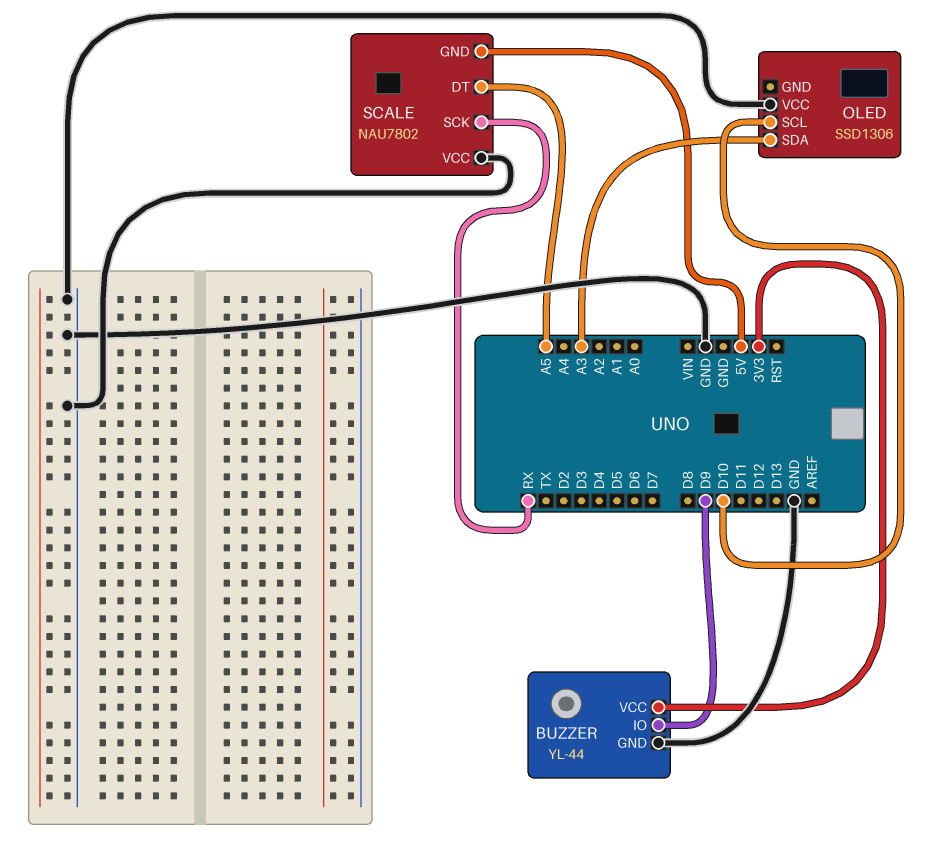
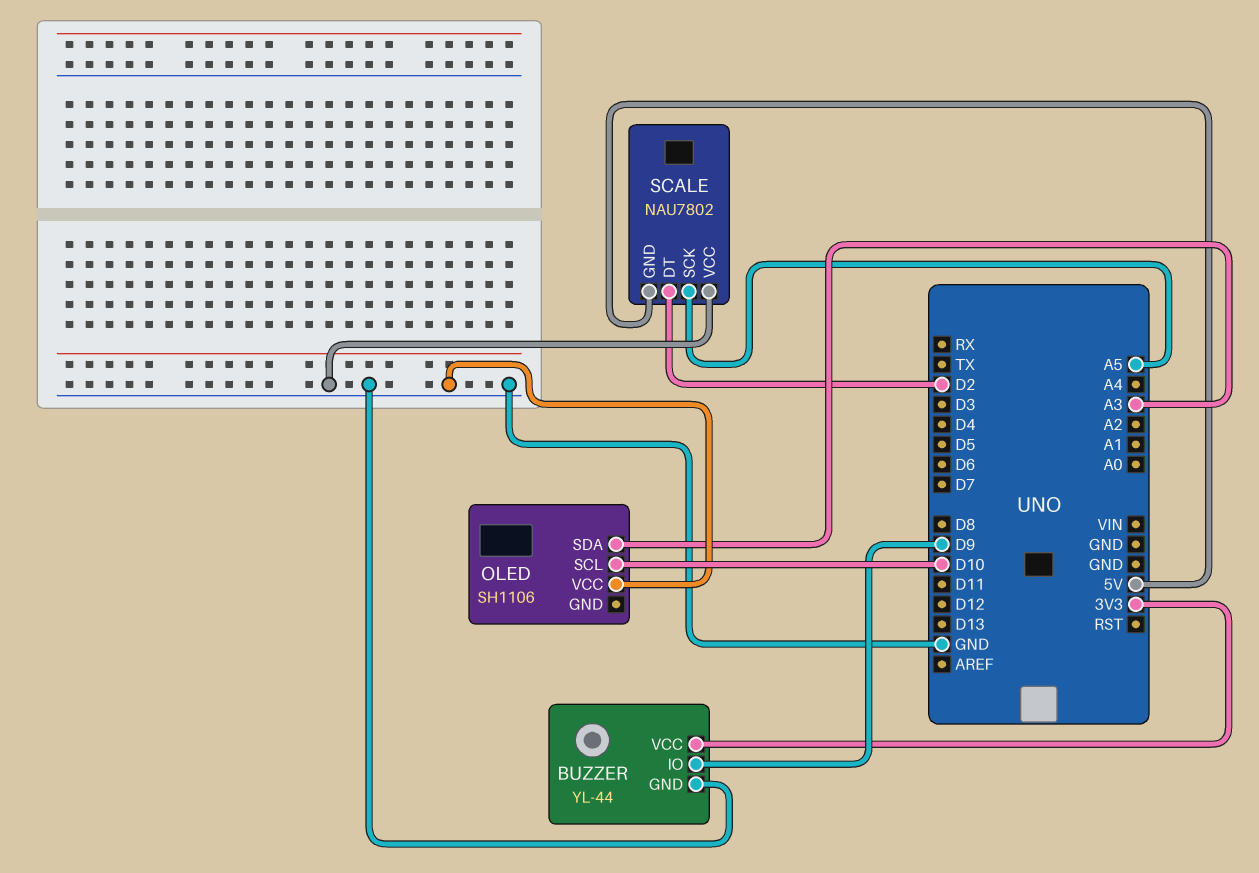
OLED: SSD1306 -> SH1106
SCALE pin DT: A5 -> D2
SCALE pin SCK: RX -> A5

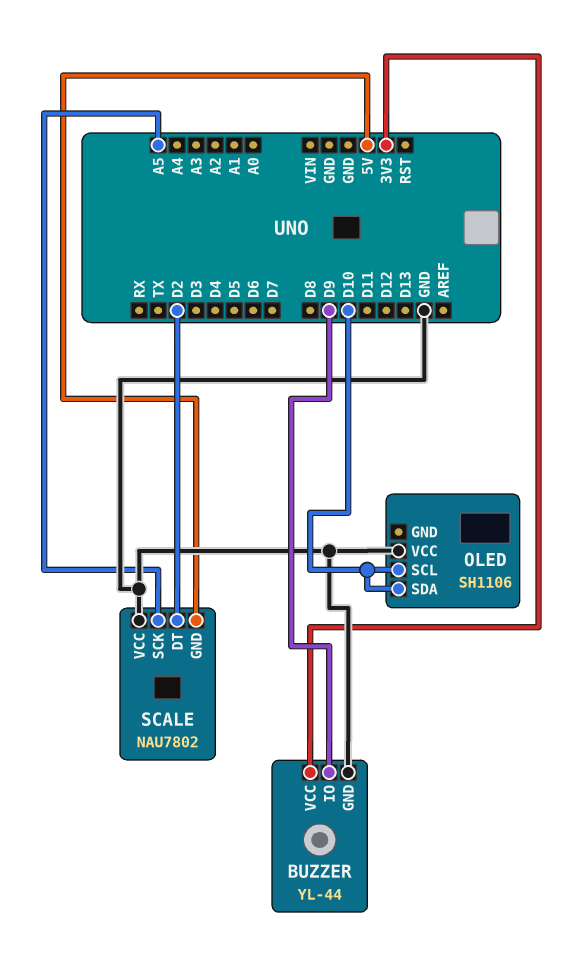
OLED pin SDA: A3 -> D10

